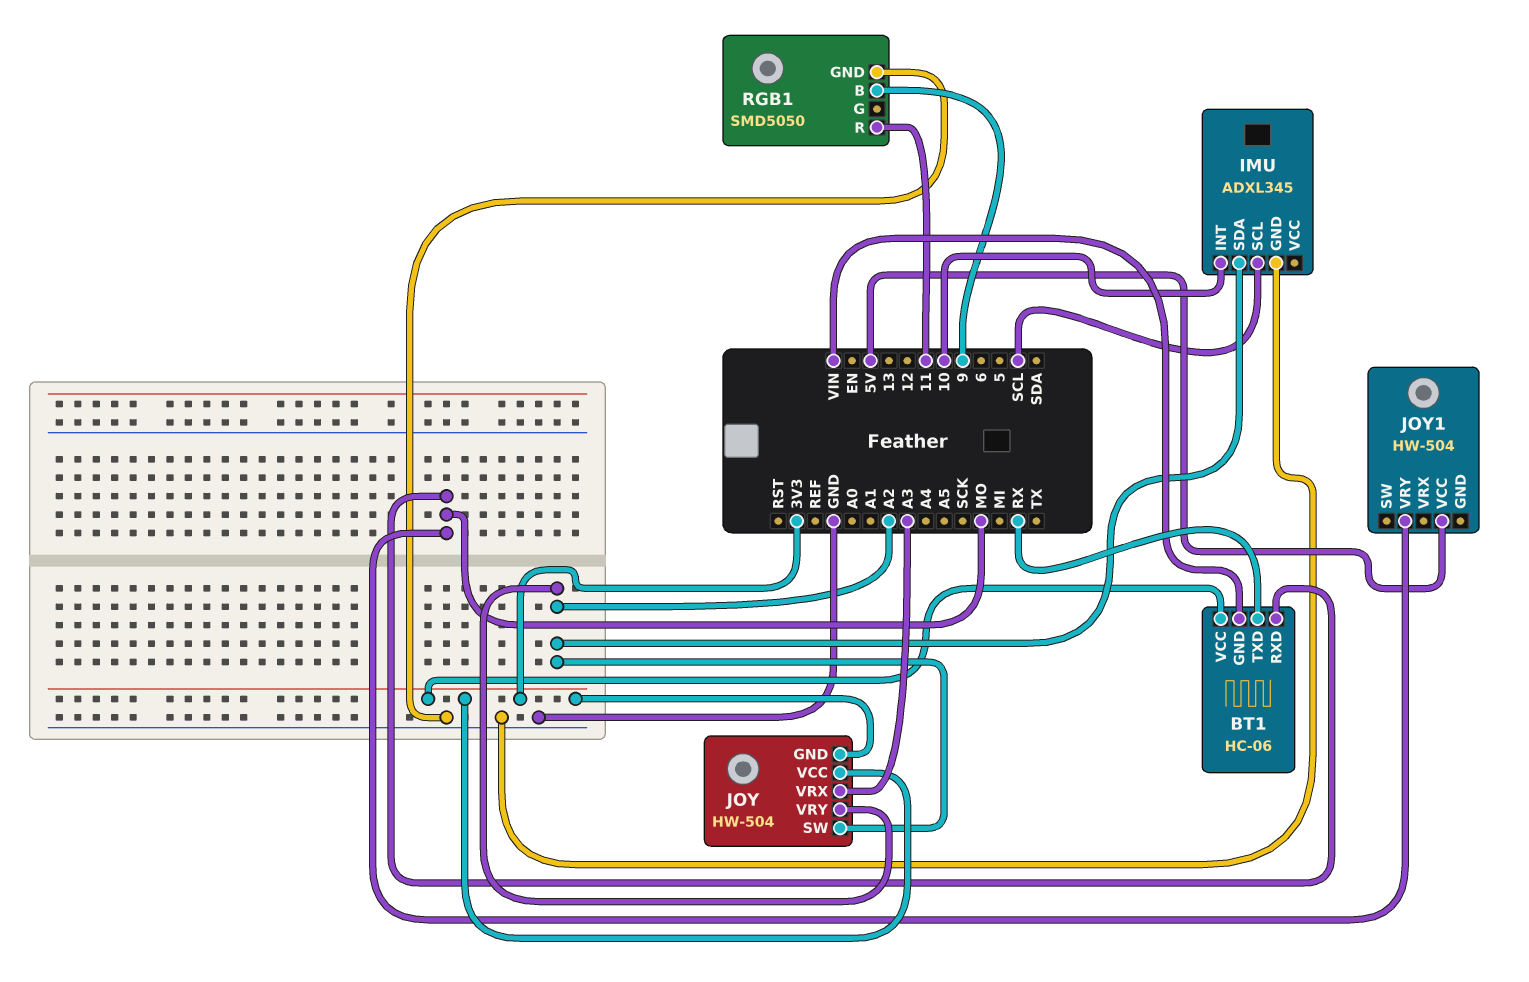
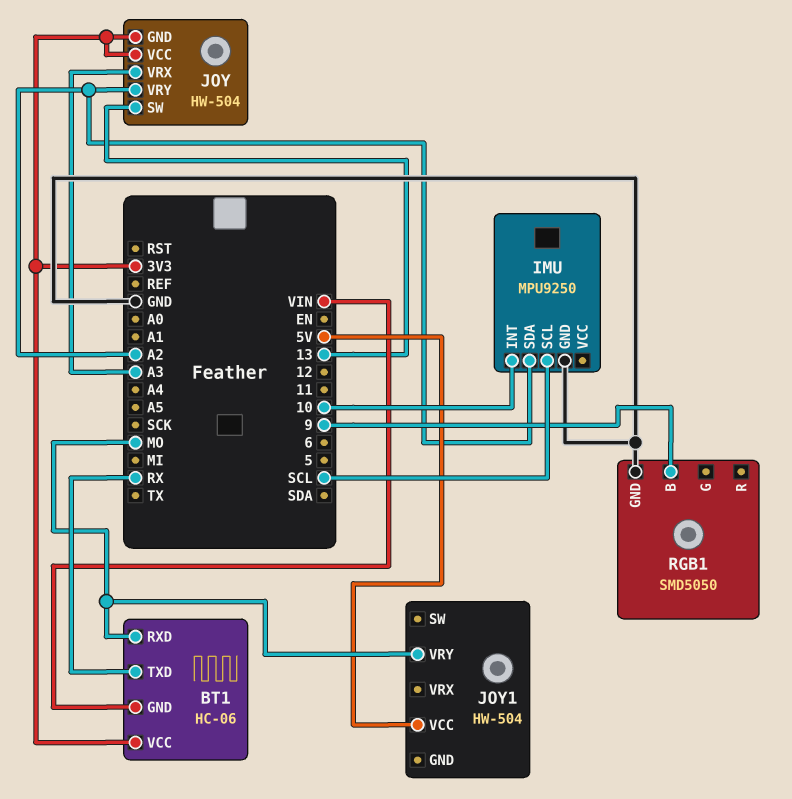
IMU: ADXL345 -> MPU9250
JOY pin SW: A2 -> 13
RGB1 pin R: 11 -> none

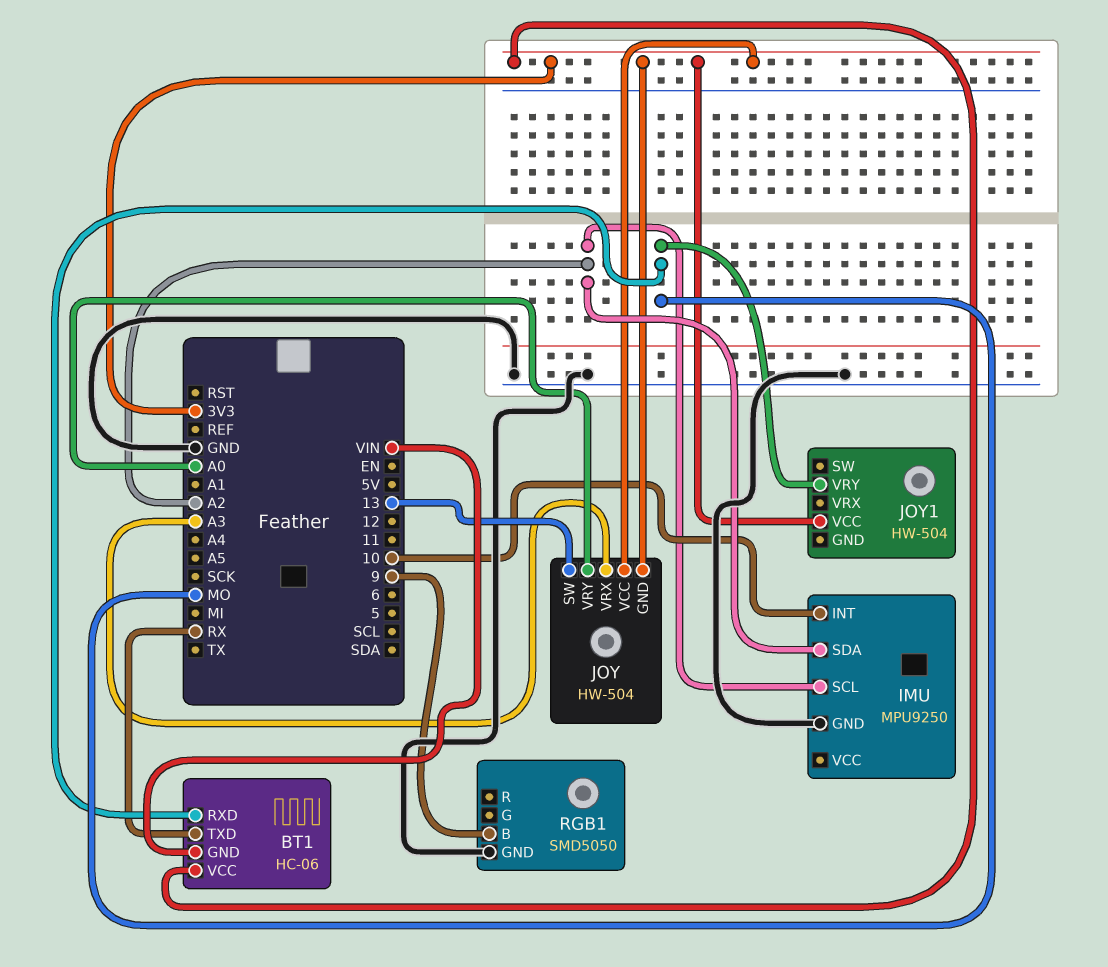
IMU pin SCL: SCL -> A2
JOY pin VRY: A2 -> A0
JOY1 pin VCC: 5V -> 3V3

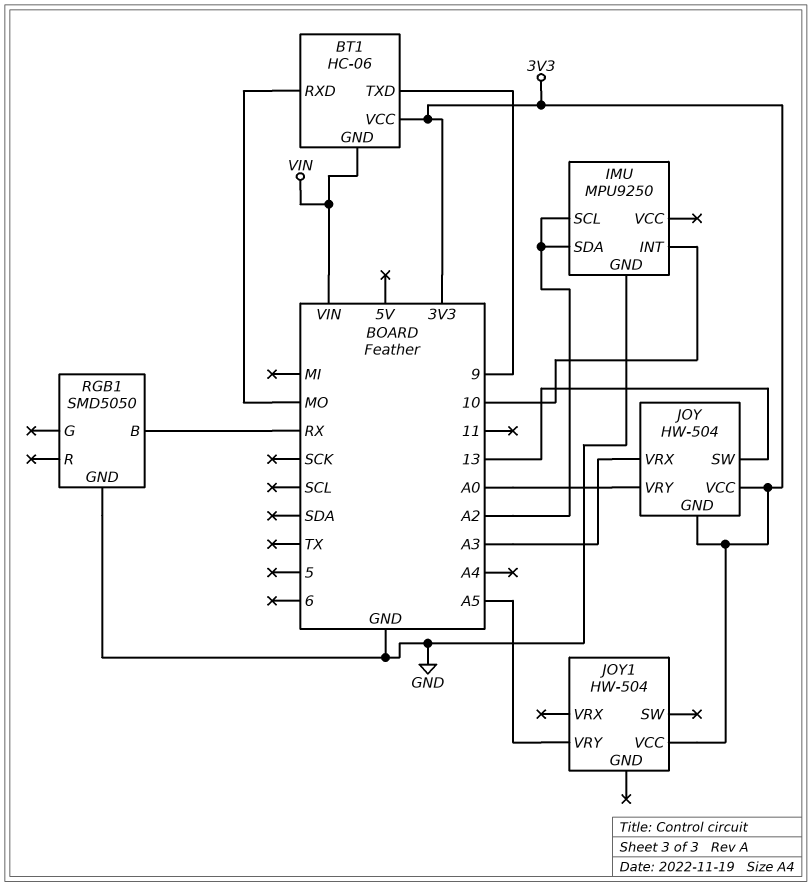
BT1 pin TXD: RX -> 9
JOY1 pin VRY: MO -> A5
RGB1 pin B: 9 -> RX

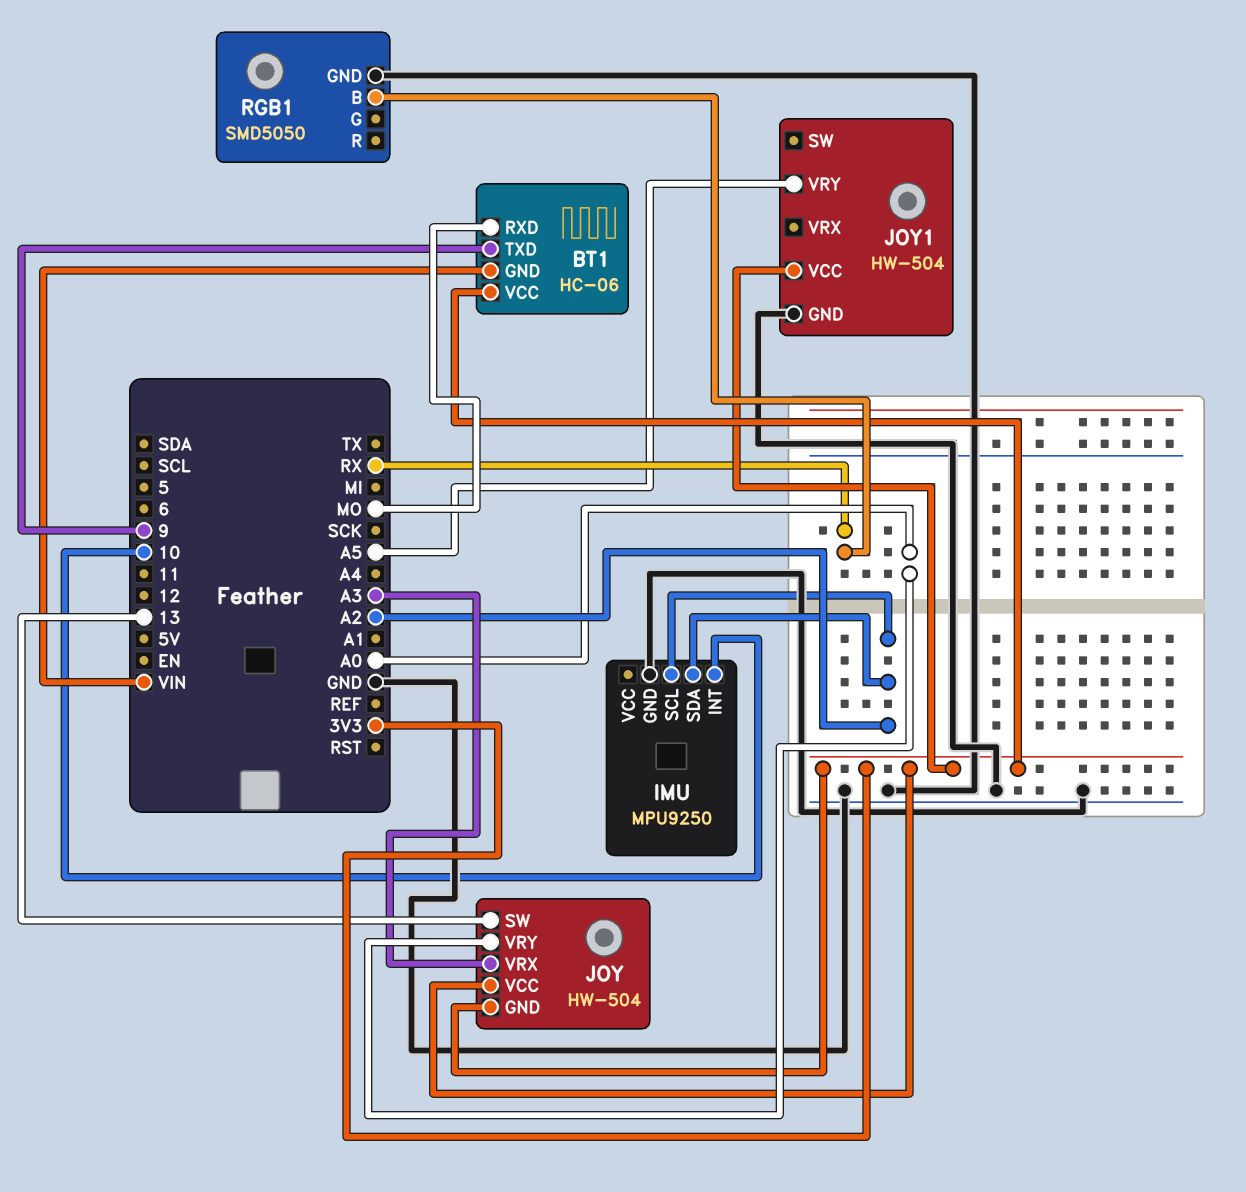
JOY1 pin GND: none -> GND

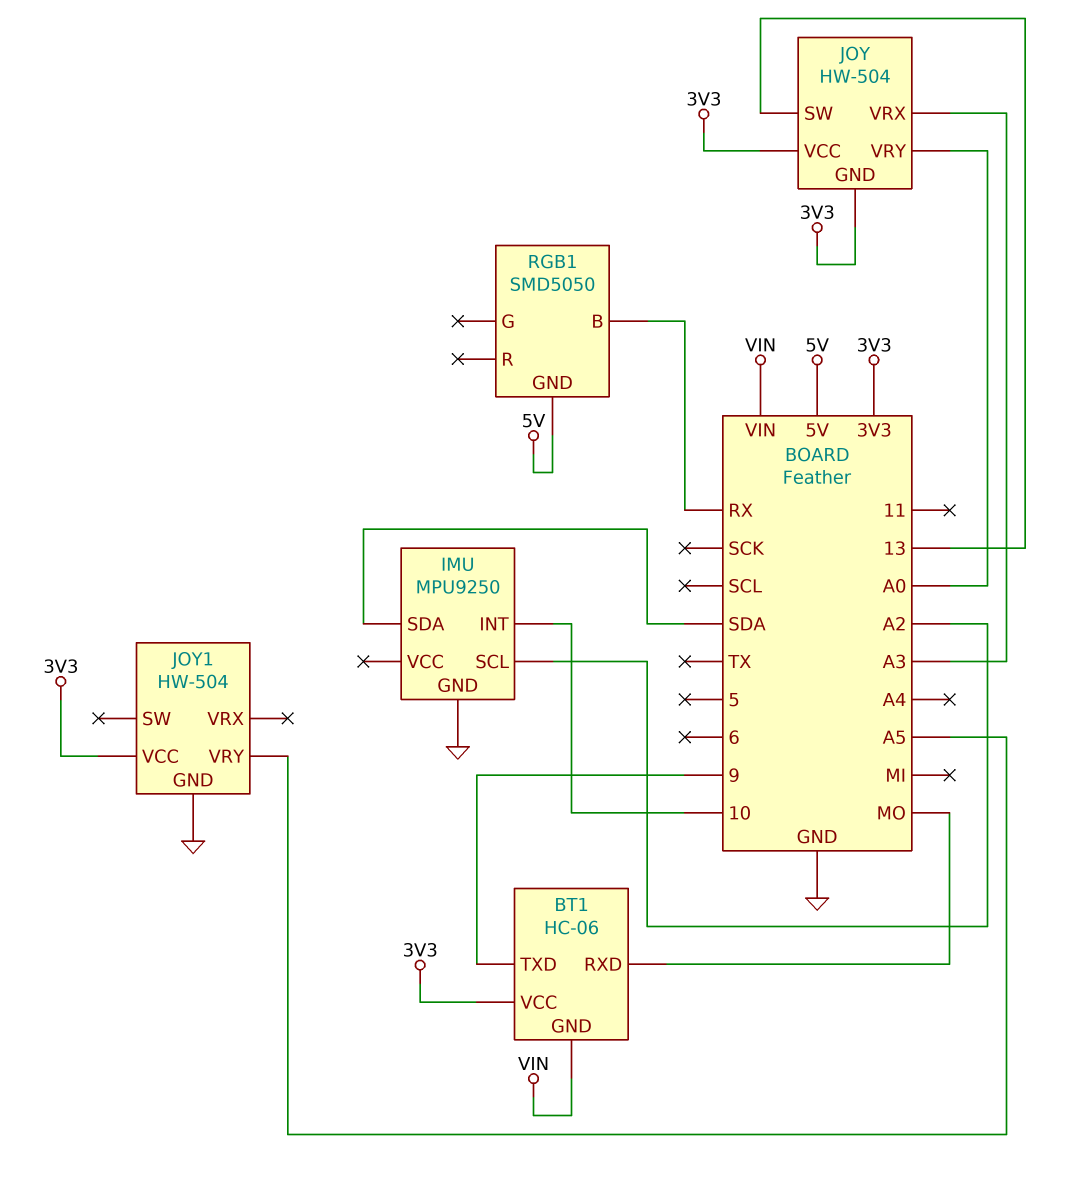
IMU pin SDA: A2 -> SDA
RGB1 pin GND: GND -> 5V

